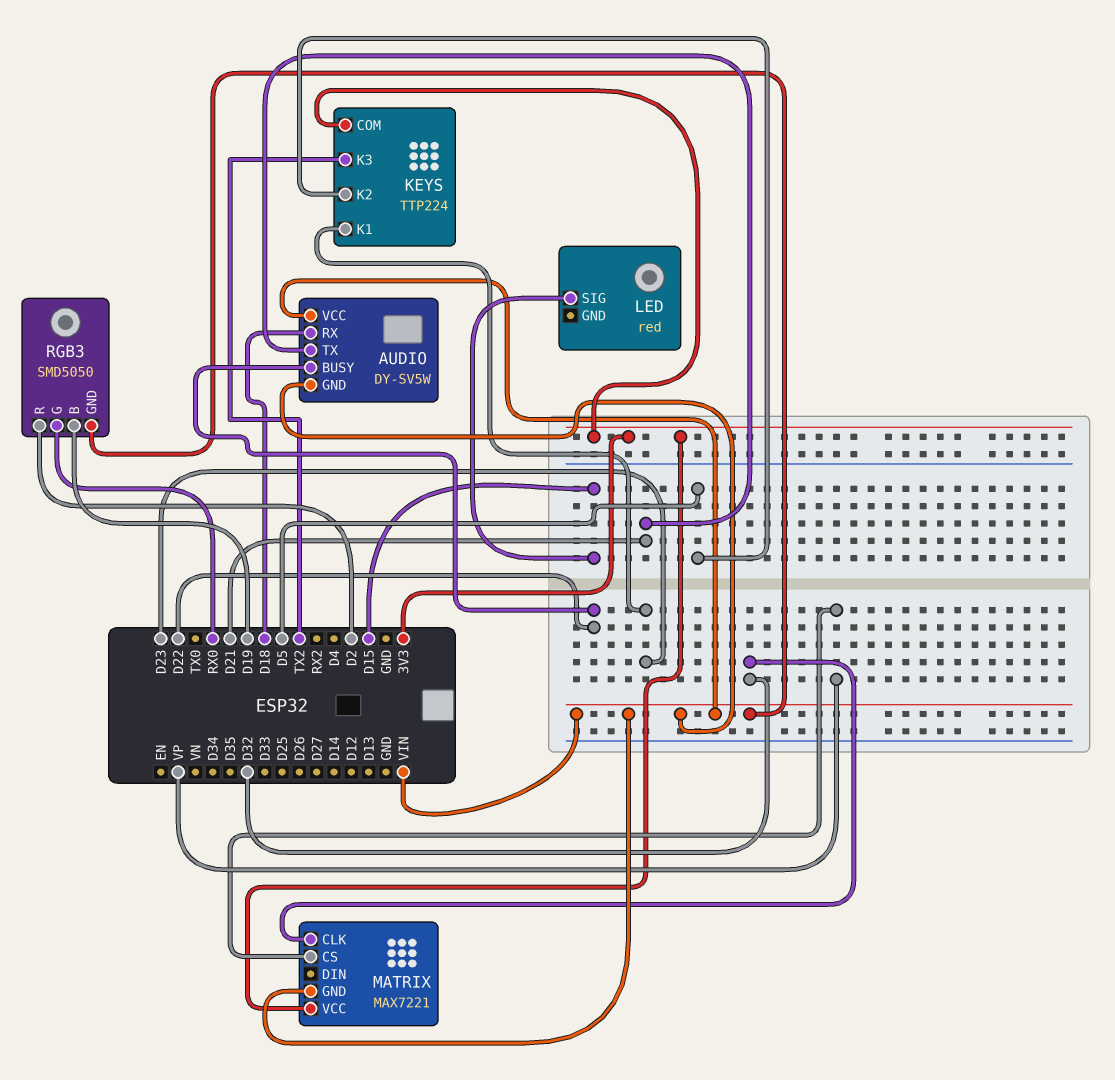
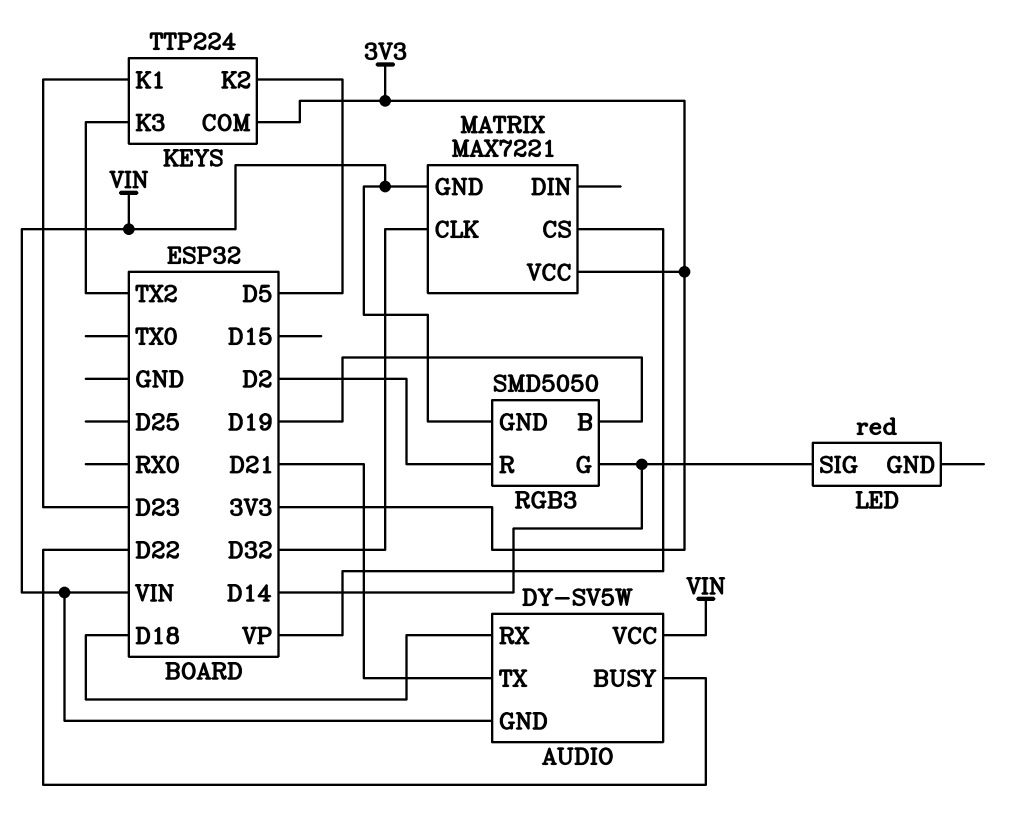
LED pin SIG: D15 -> D14
RGB3 pin G: RX0 -> D14

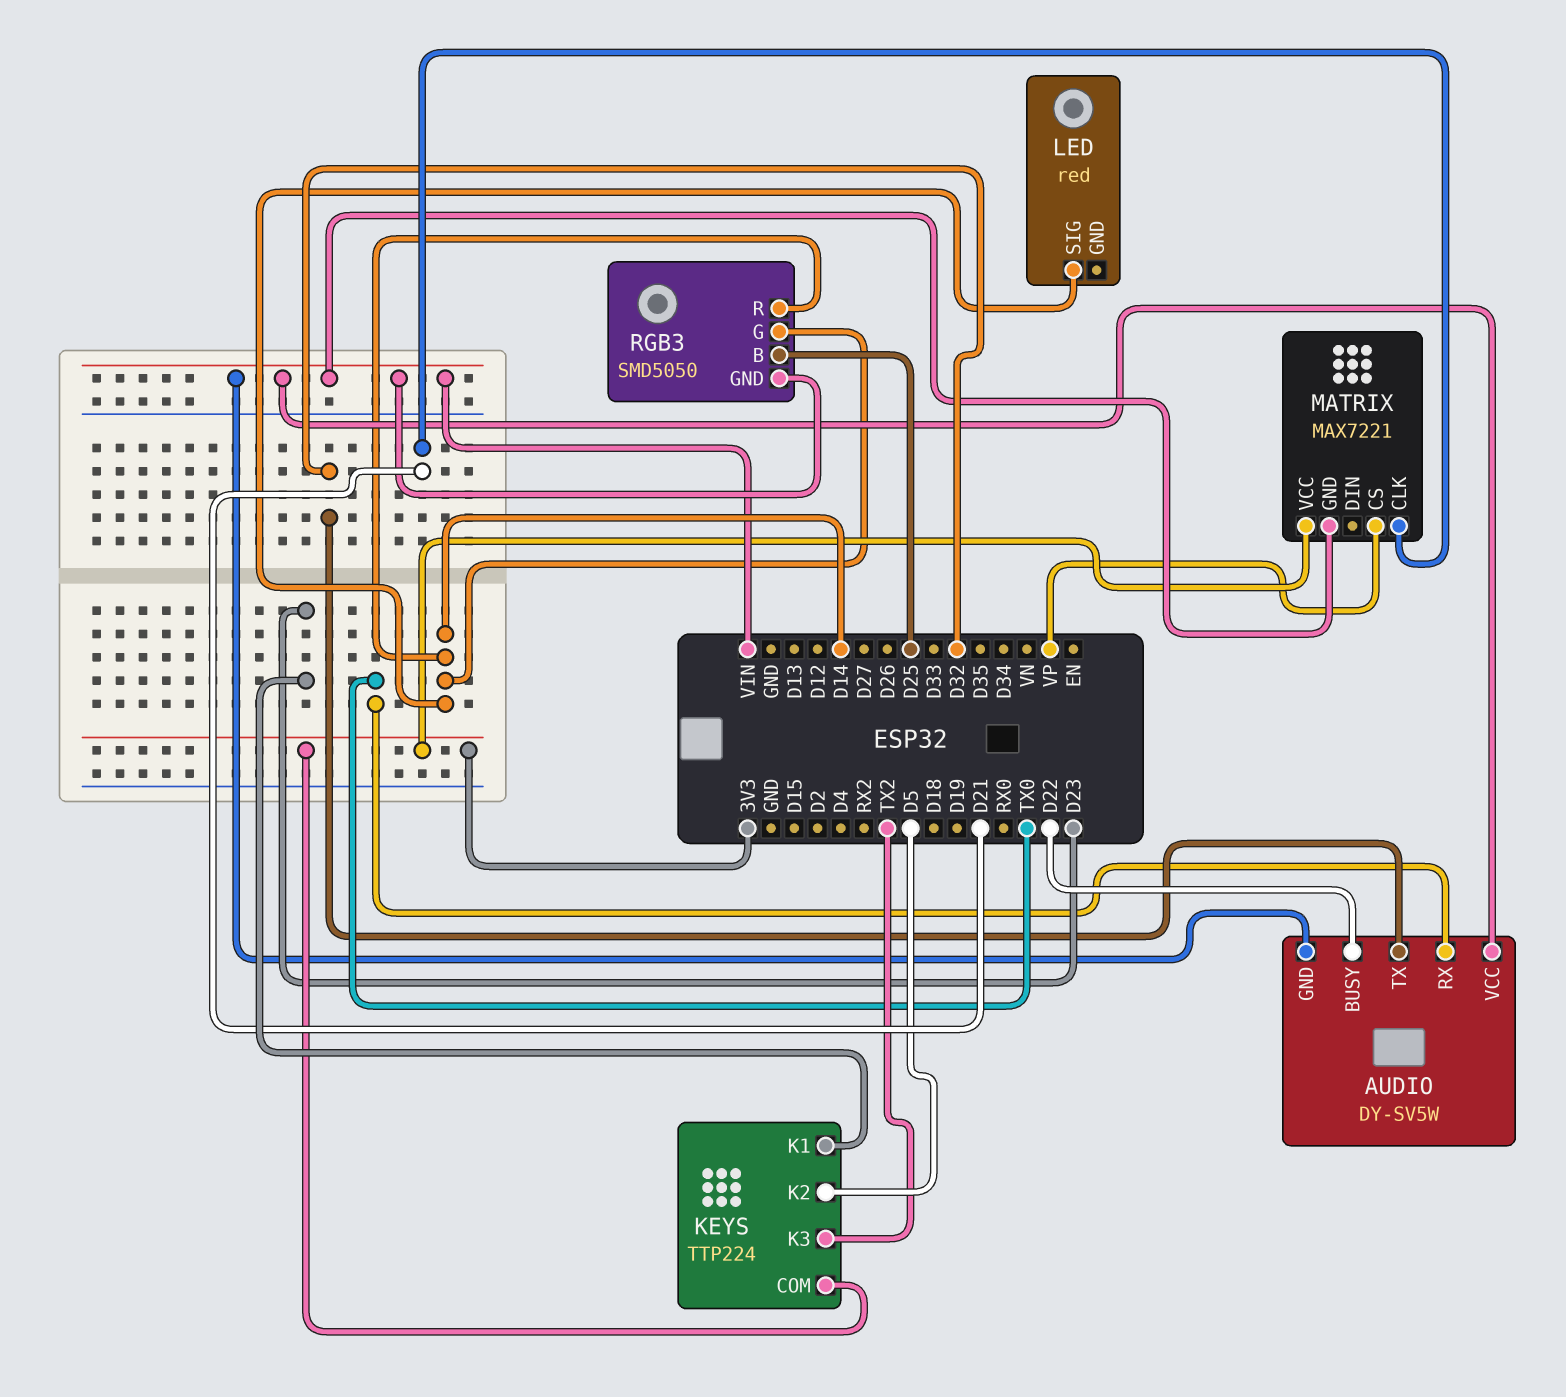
AUDIO pin RX: D18 -> TX0
AUDIO pin TX: D21 -> D32
MATRIX pin CLK: D32 -> D21
RGB3 pin B: D19 -> D25
RGB3 pin R: D2 -> D14

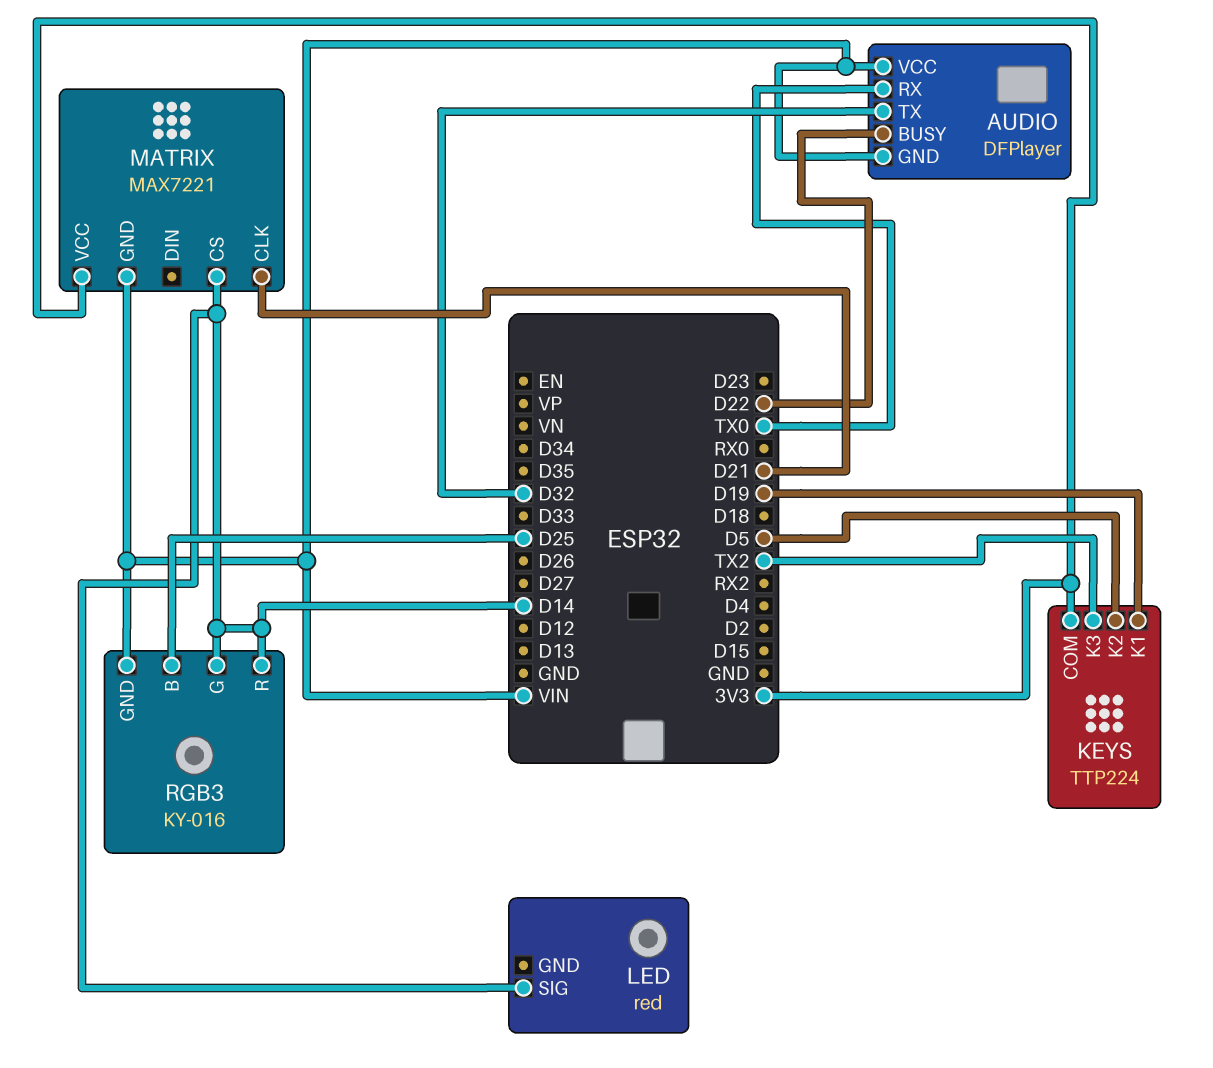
AUDIO: DY-SV5W -> DFPlayer
KEYS pin K1: D23 -> D19
MATRIX pin CS: VP -> D14
RGB3: SMD5050 -> KY-016

